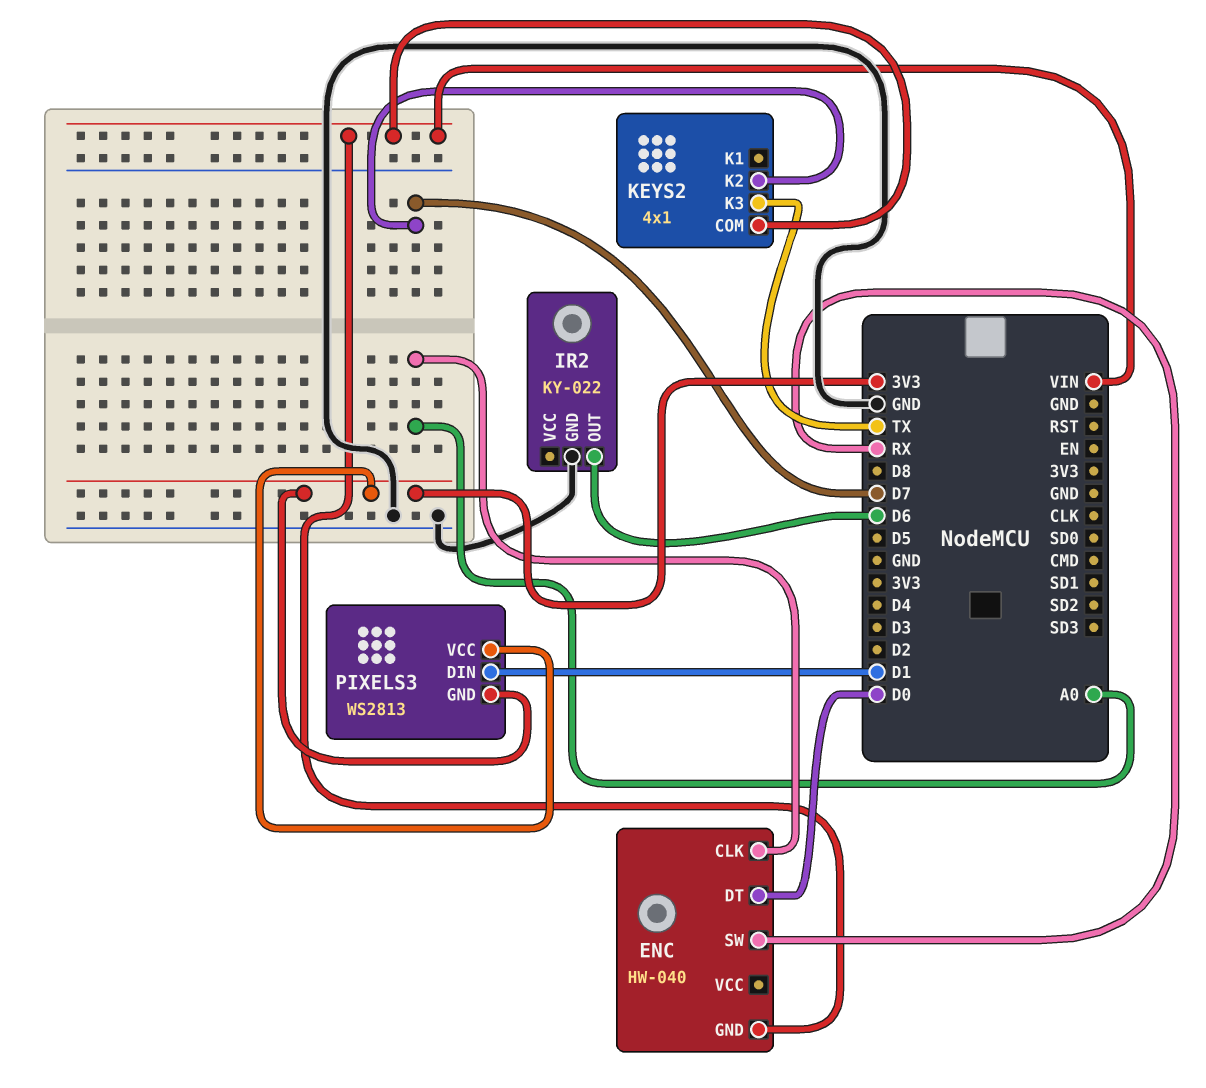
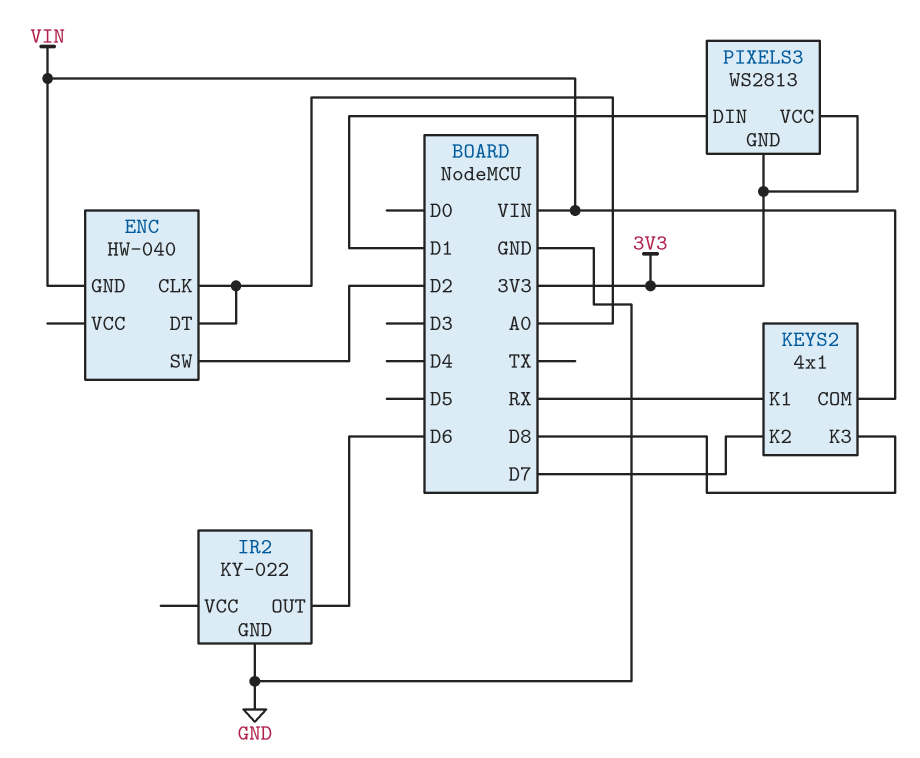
ENC pin DT: D0 -> A0
ENC pin SW: RX -> D2
KEYS2 pin K1: none -> RX
KEYS2 pin K3: TX -> D8

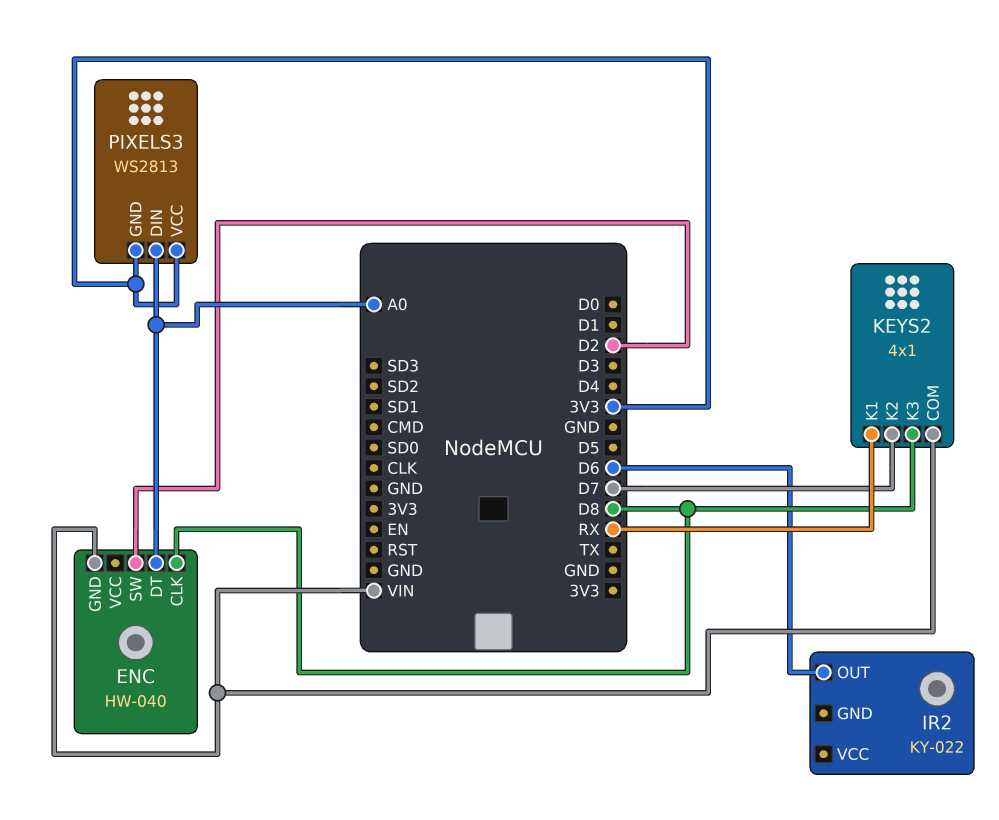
ENC pin CLK: A0 -> D8
IR2 pin GND: GND -> none
PIXELS3 pin DIN: D1 -> A0

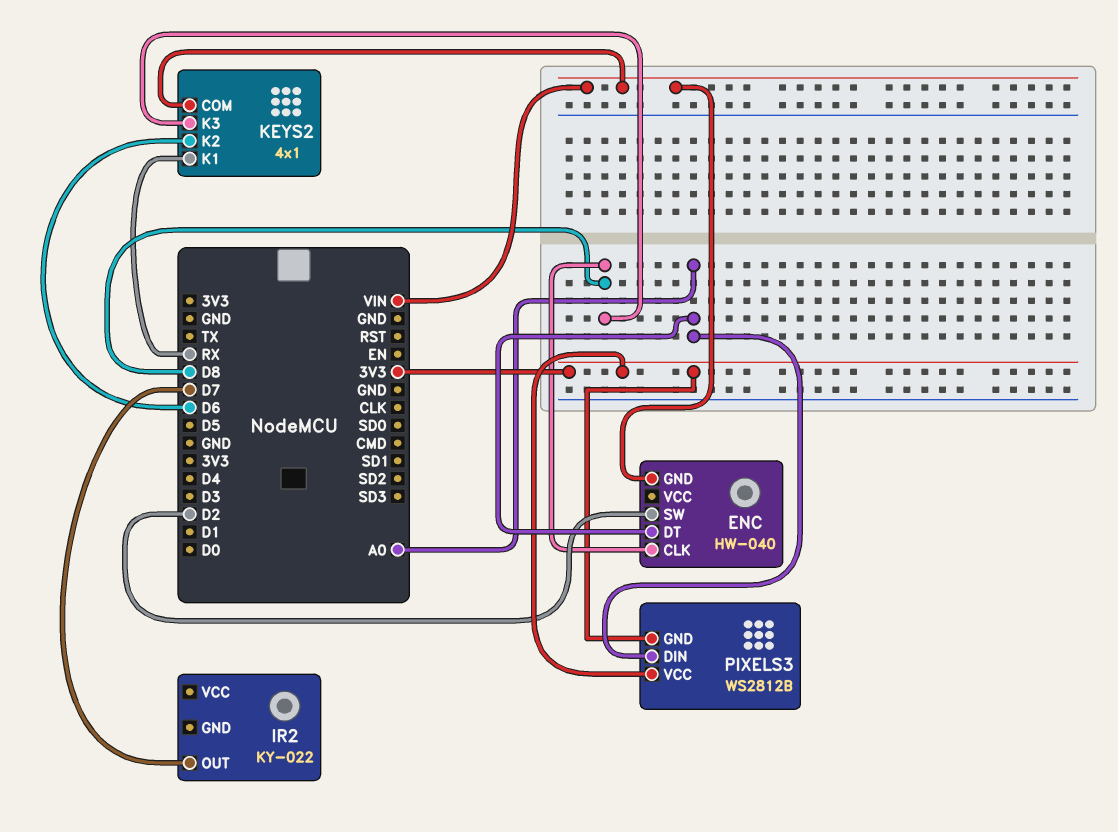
IR2 pin OUT: D6 -> D7
KEYS2 pin K2: D7 -> D6
PIXELS3: WS2813 -> WS2812B

